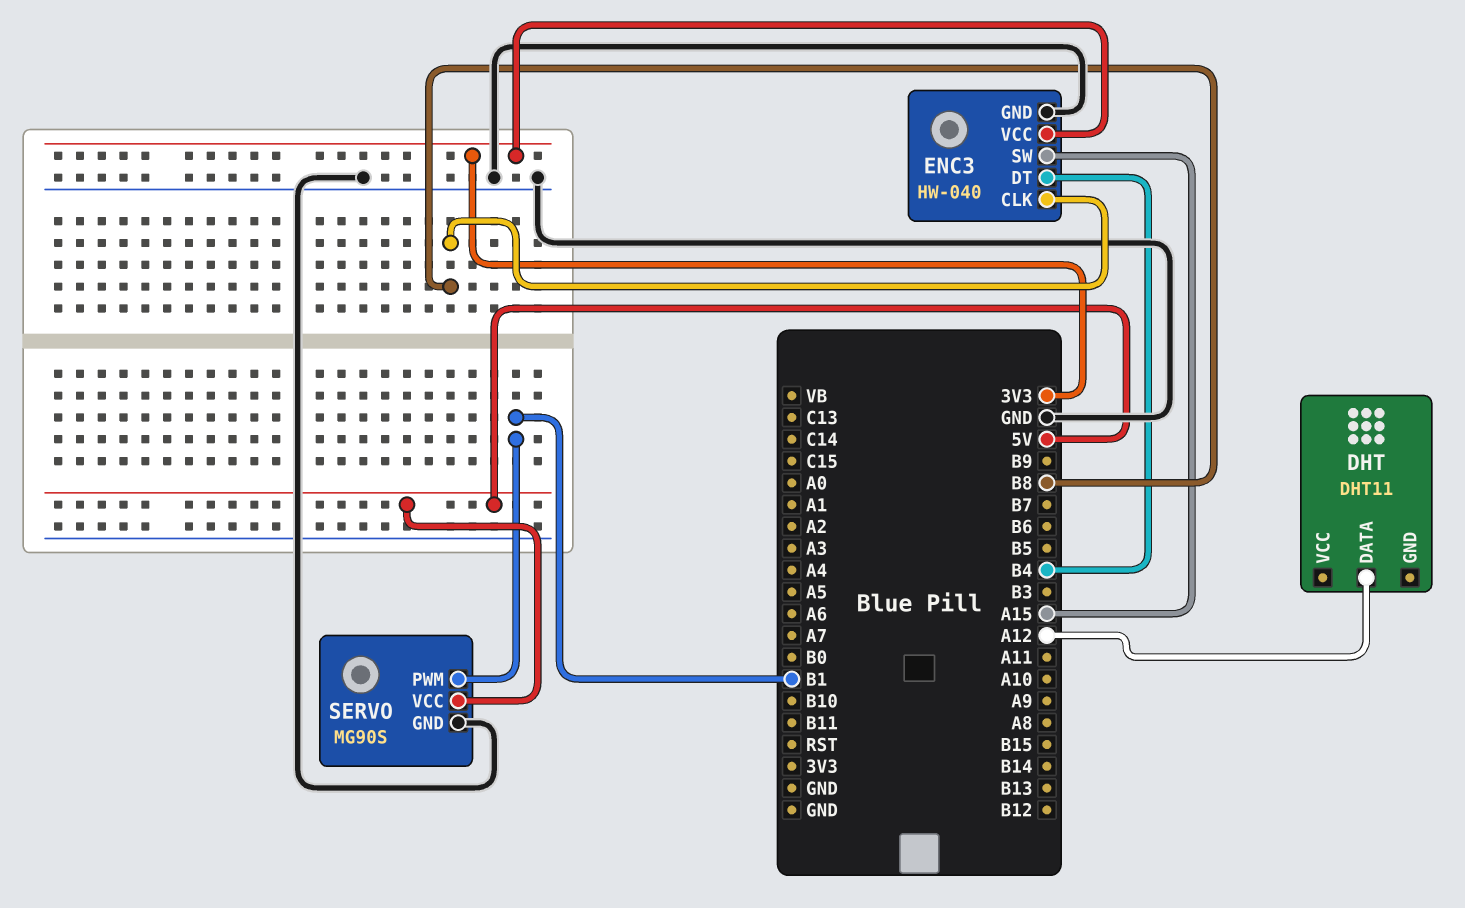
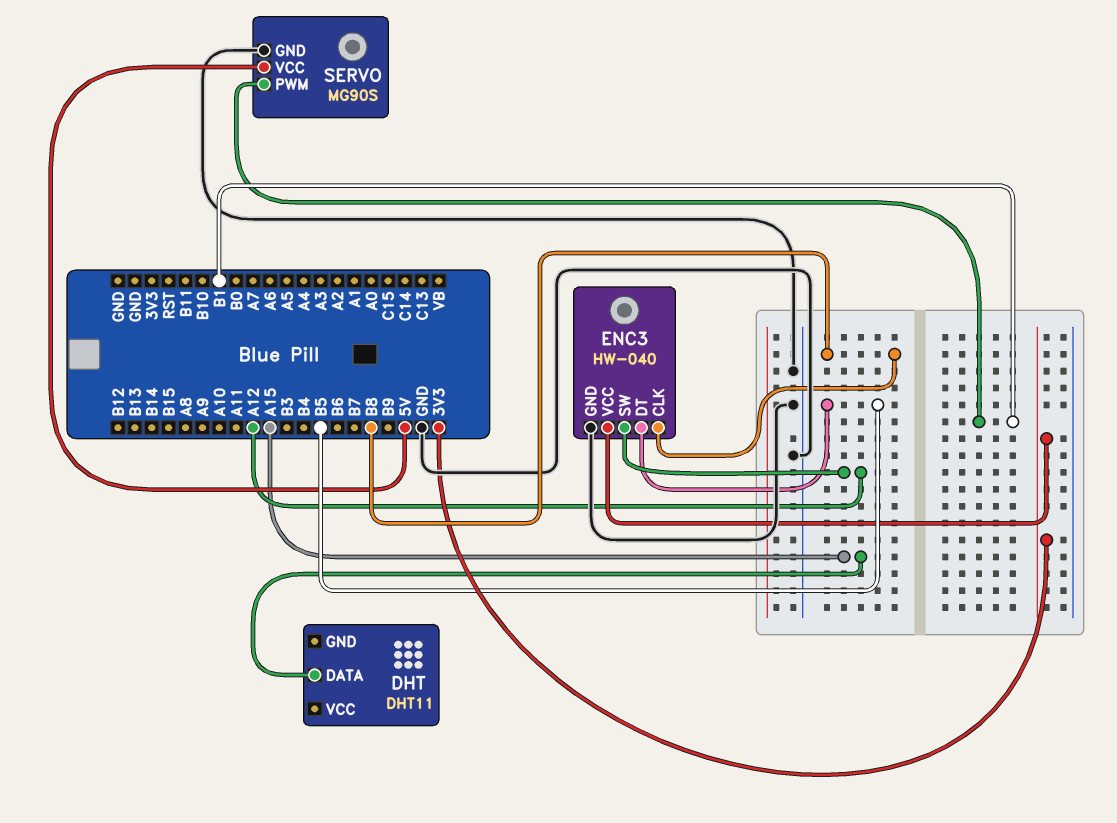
DHT pin DATA: A12 -> A15
ENC3 pin DT: B4 -> B5
ENC3 pin SW: A15 -> A12

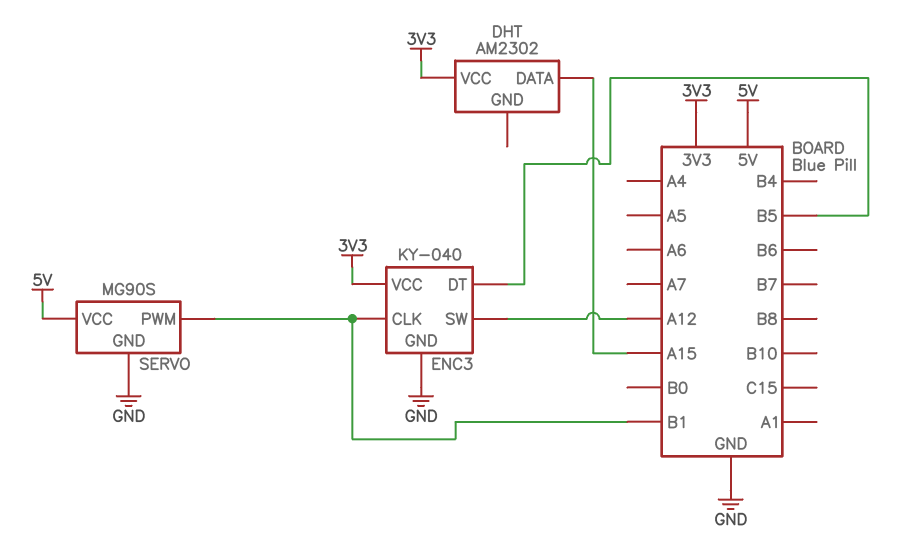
DHT: DHT11 -> AM2302
DHT pin VCC: none -> 3V3
ENC3: HW-040 -> KY-040
ENC3 pin CLK: B8 -> B1

